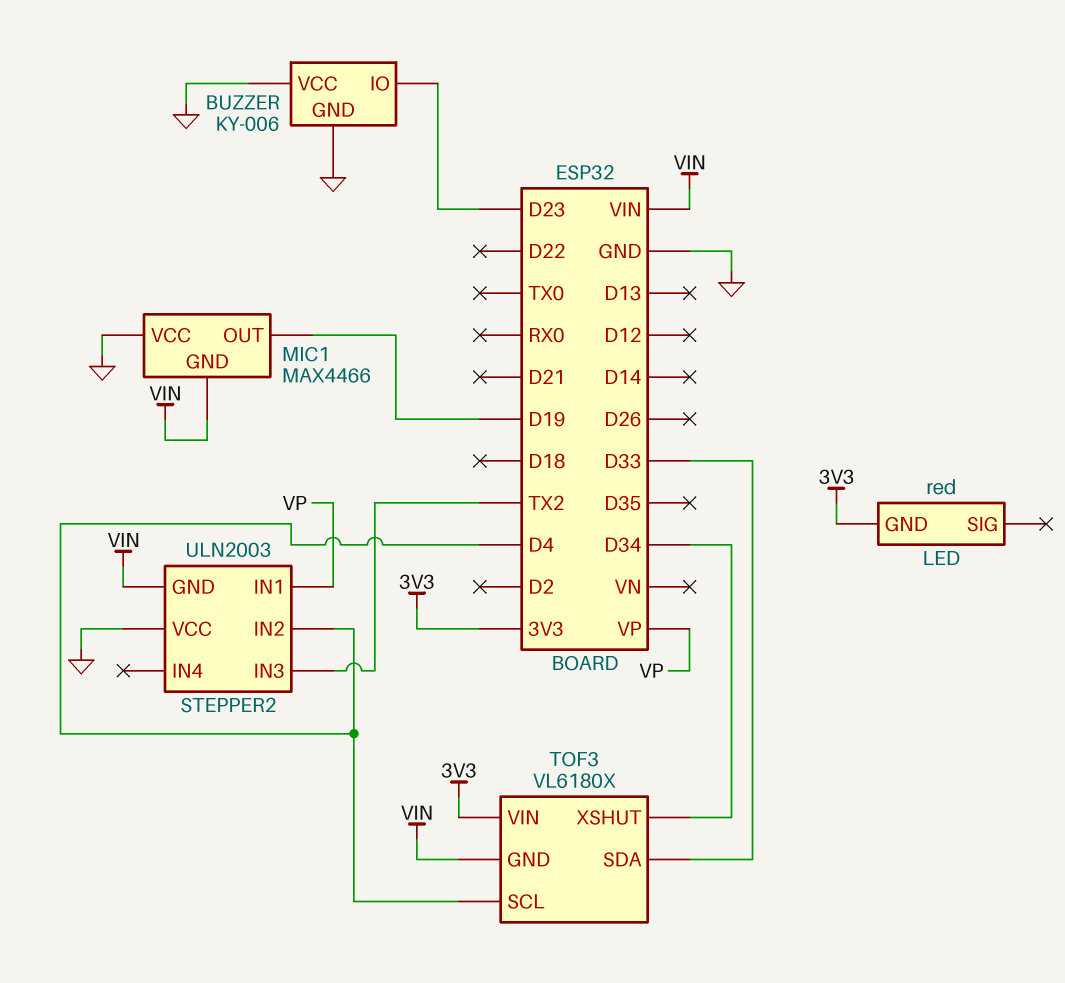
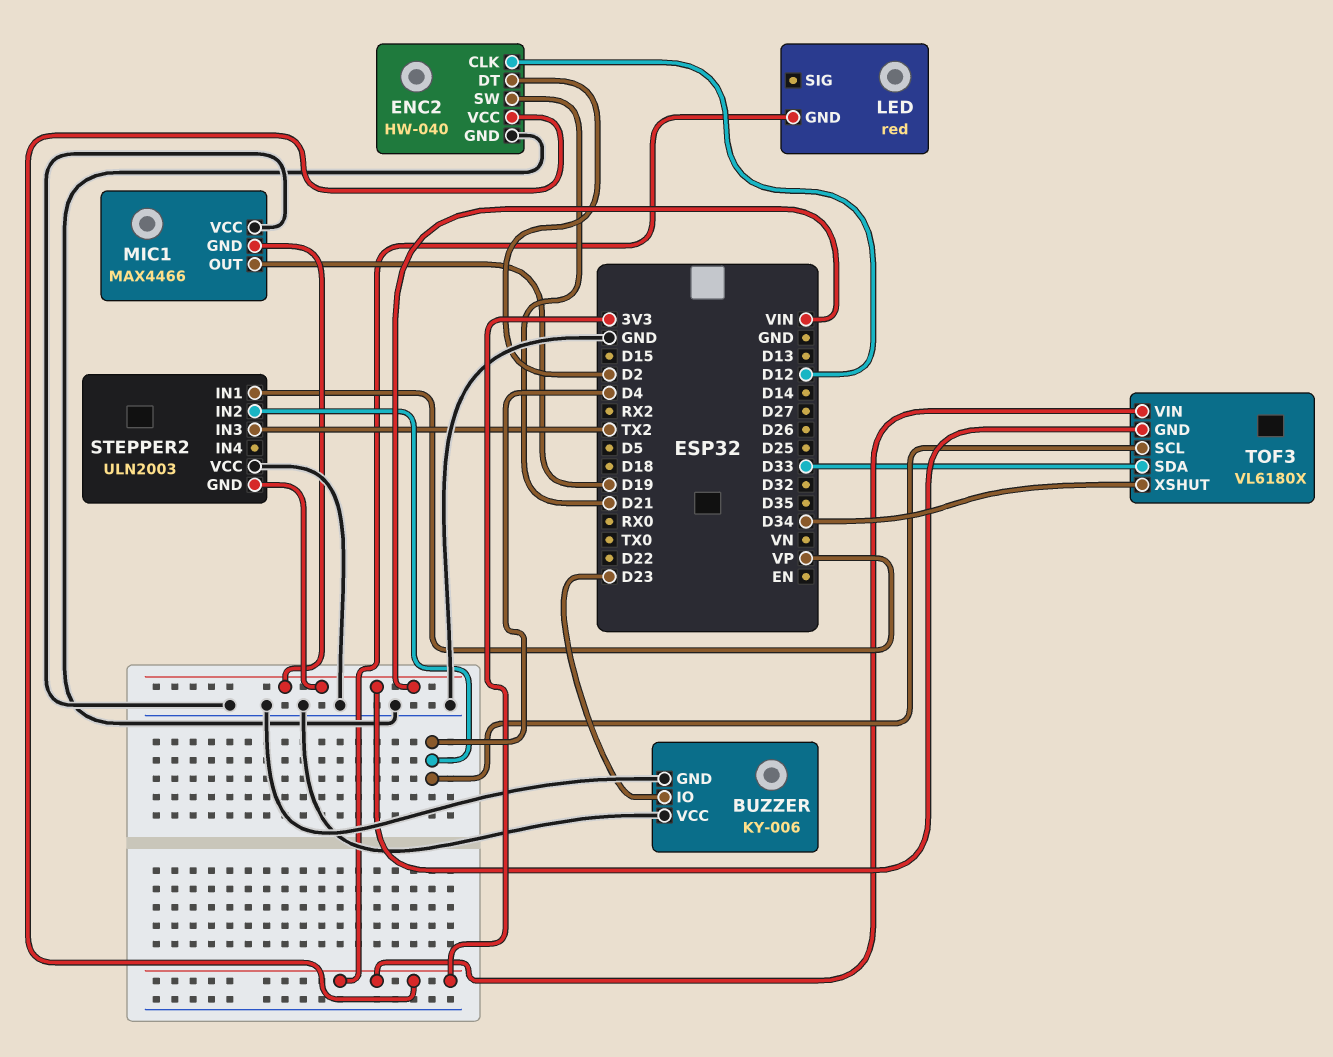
ENC2: none -> HW-040
ENC2 pin CLK: none -> D12
ENC2 pin DT: none -> D2
ENC2 pin GND: none -> GND
ENC2 pin SW: none -> D21
ENC2 pin VCC: none -> 3V3

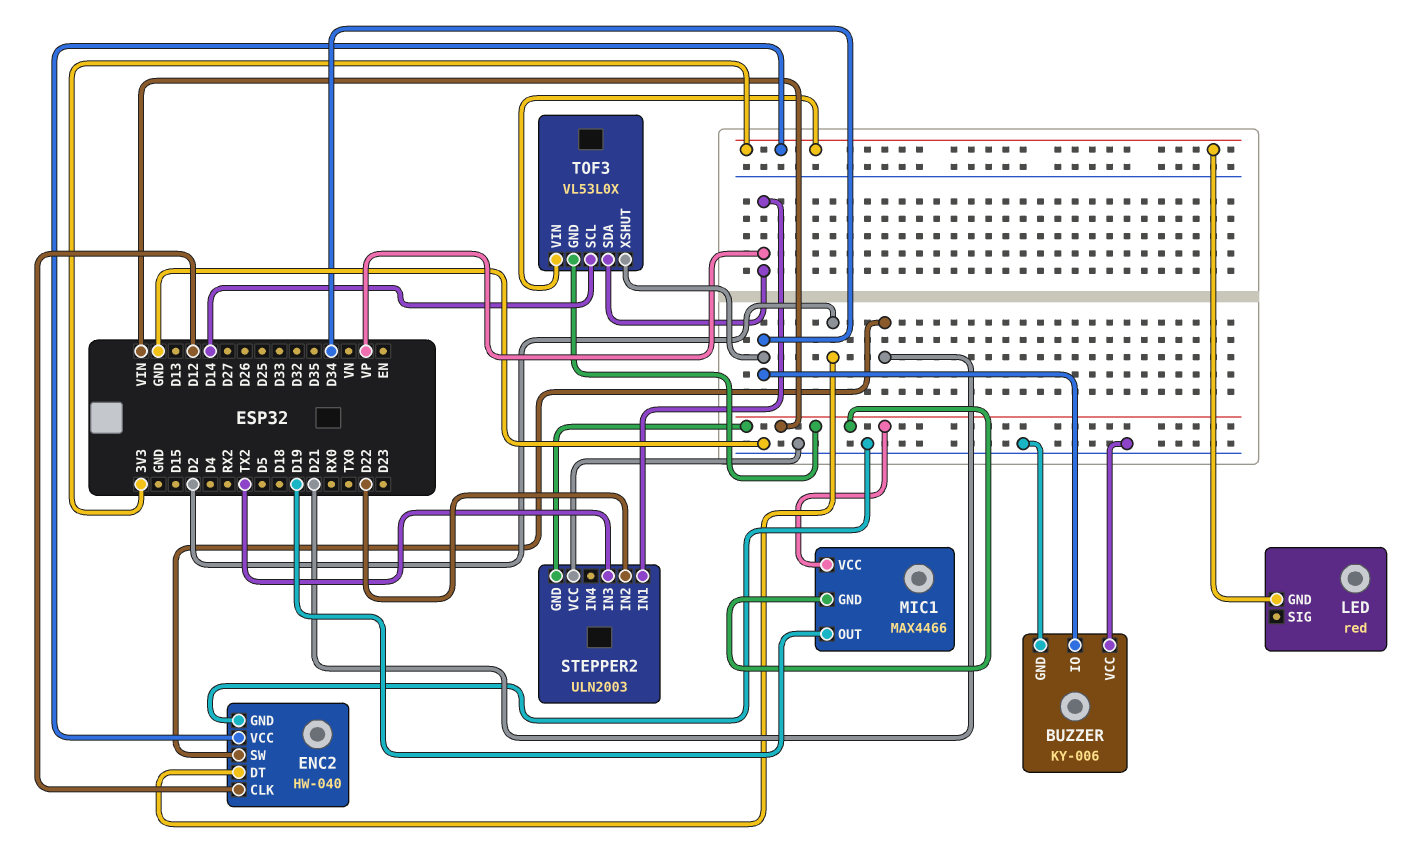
BUZZER pin IO: D23 -> D34
MIC1 pin VCC: GND -> VIN
STEPPER2 pin IN2: D4 -> D22
TOF3: VL6180X -> VL53L0X
TOF3 pin SCL: D4 -> D14
TOF3 pin SDA: D33 -> VP

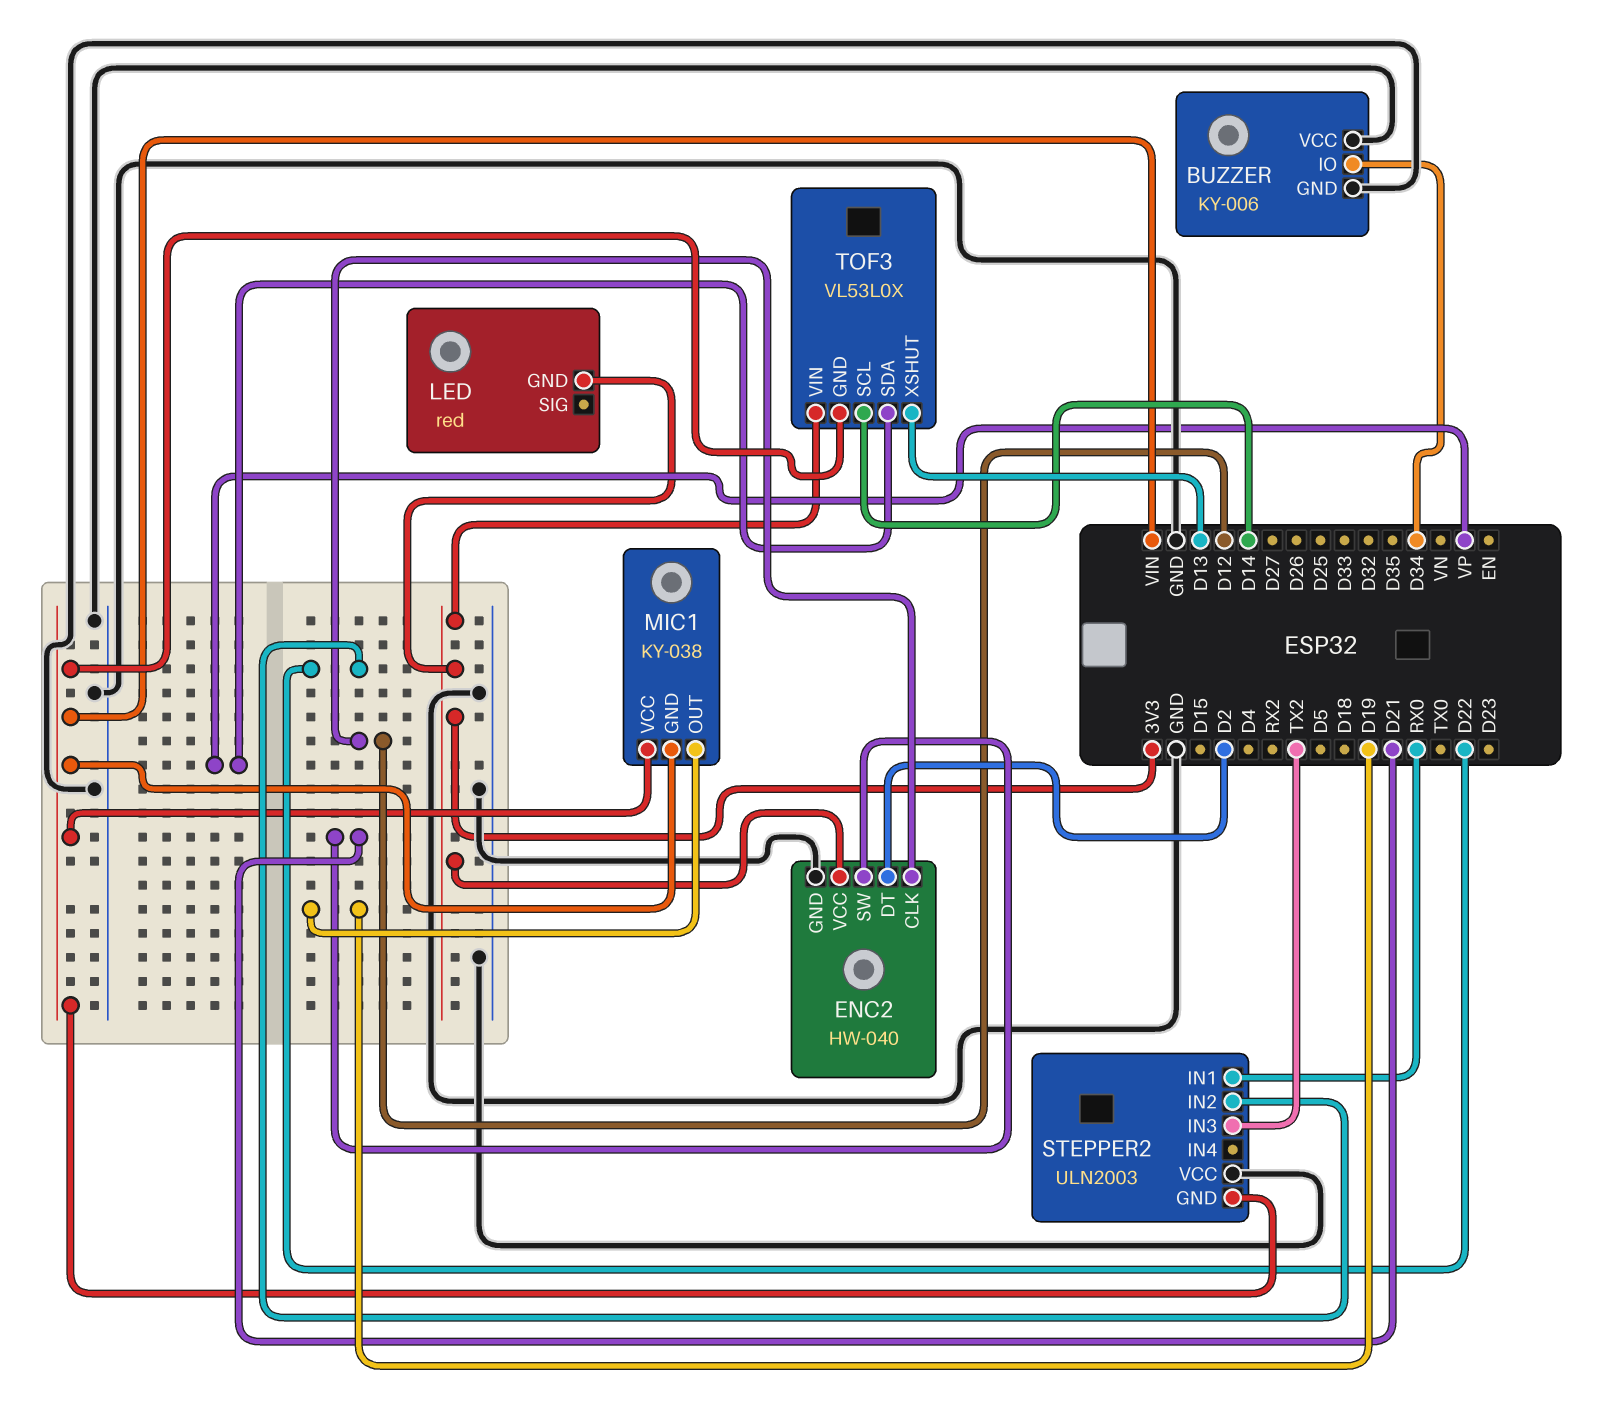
MIC1: MAX4466 -> KY-038
STEPPER2 pin IN1: VP -> RX0
TOF3 pin XSHUT: D34 -> D13

